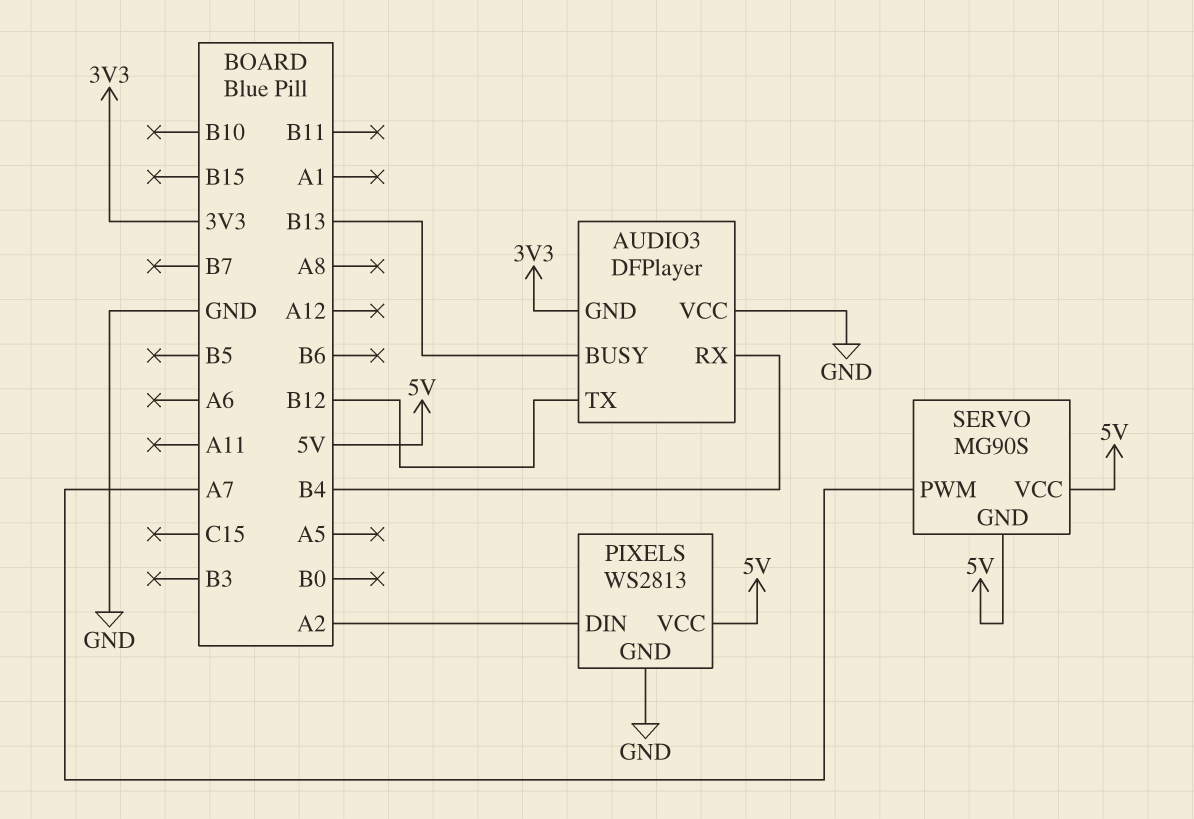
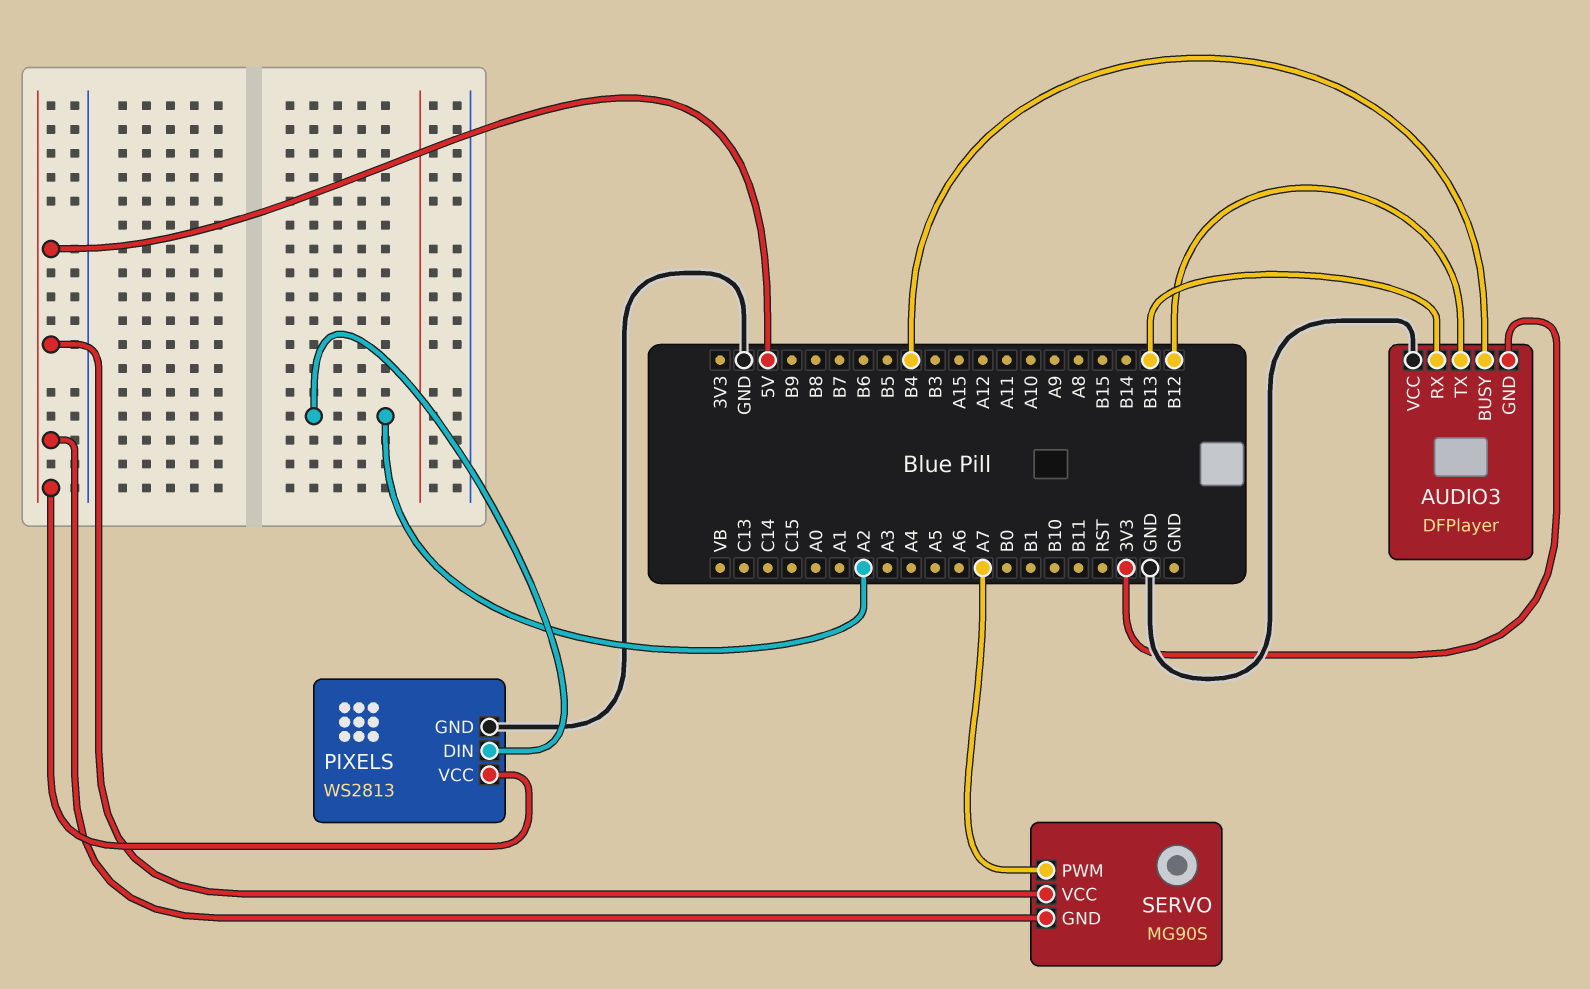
AUDIO3 pin BUSY: B13 -> B4
AUDIO3 pin RX: B4 -> B13

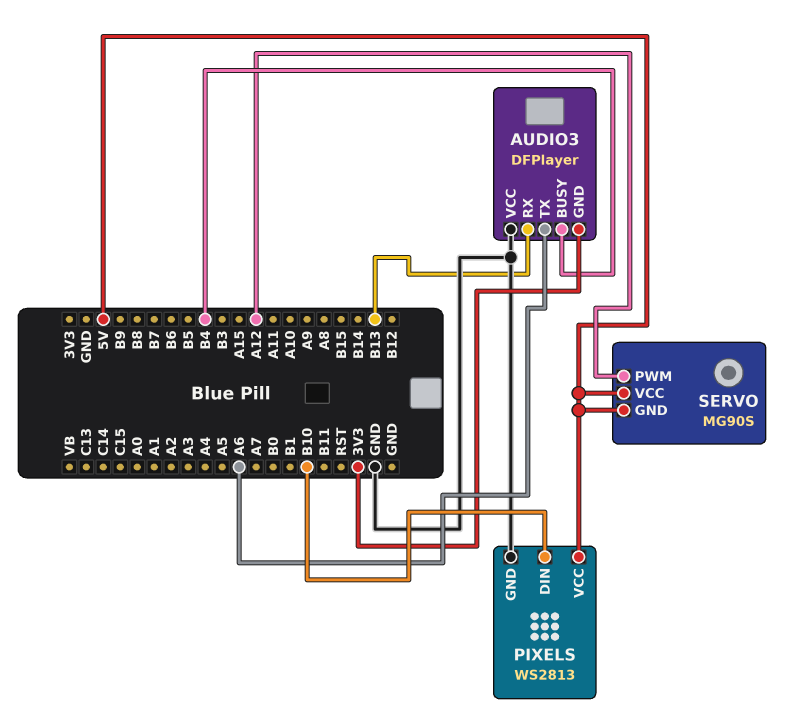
AUDIO3 pin TX: B12 -> A6
PIXELS pin DIN: A2 -> B10
SERVO pin PWM: A7 -> A12

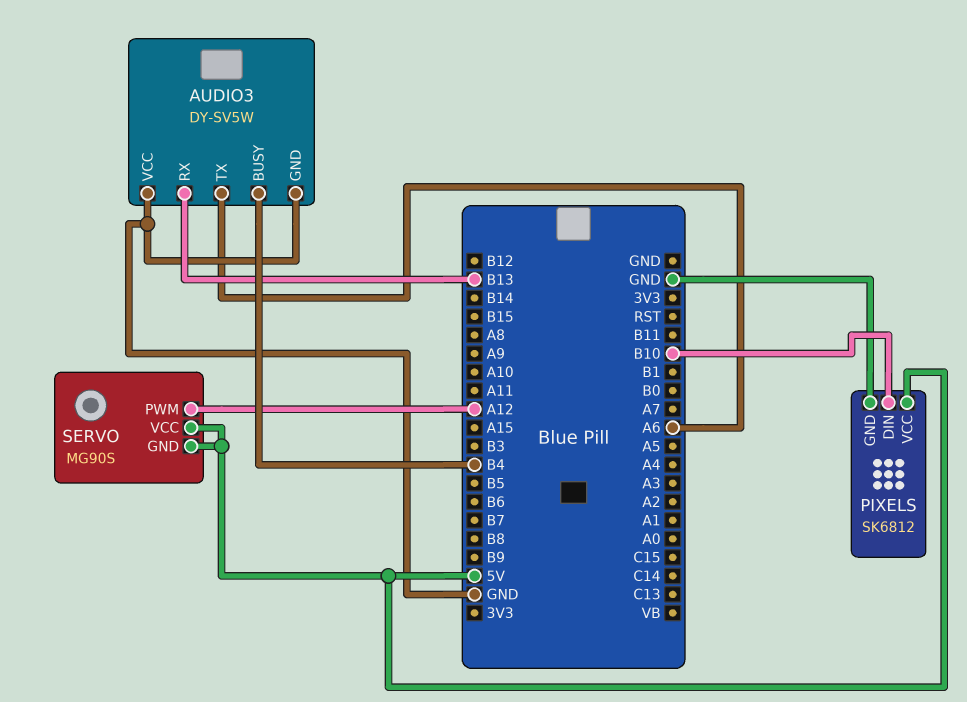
AUDIO3: DFPlayer -> DY-SV5W
AUDIO3 pin GND: 3V3 -> GND
PIXELS: WS2813 -> SK6812

